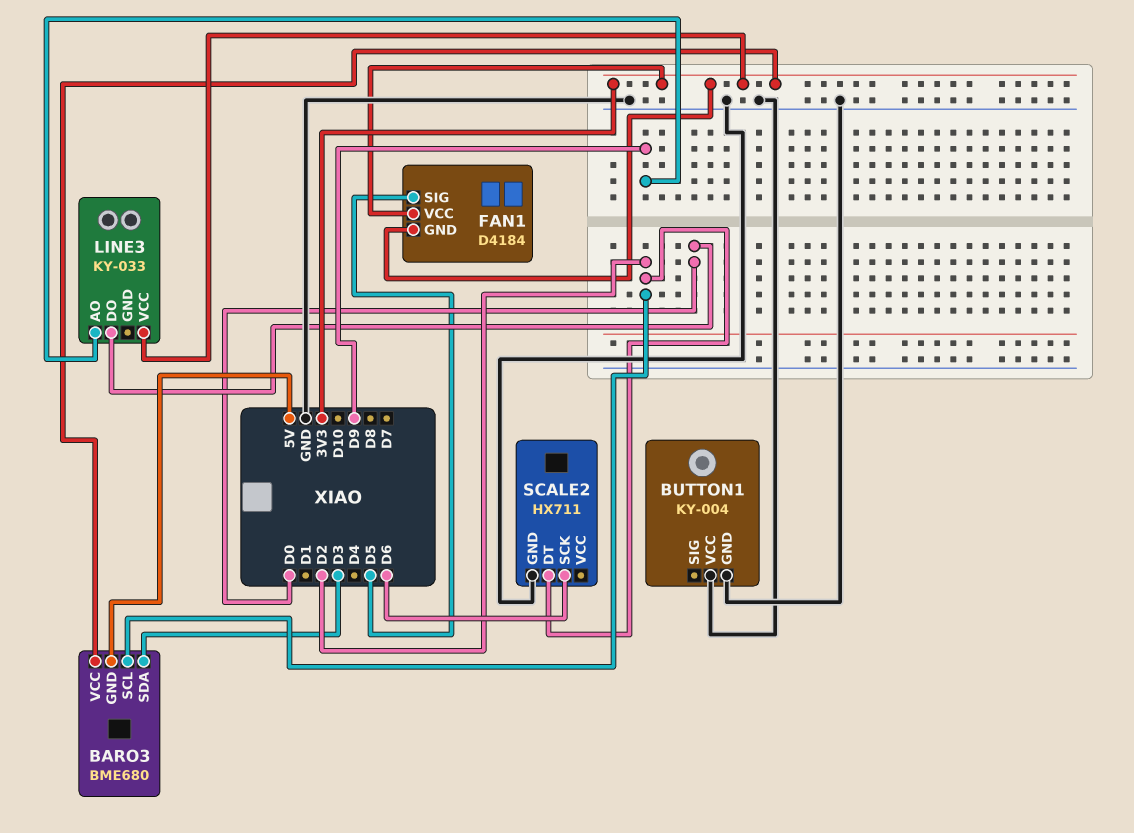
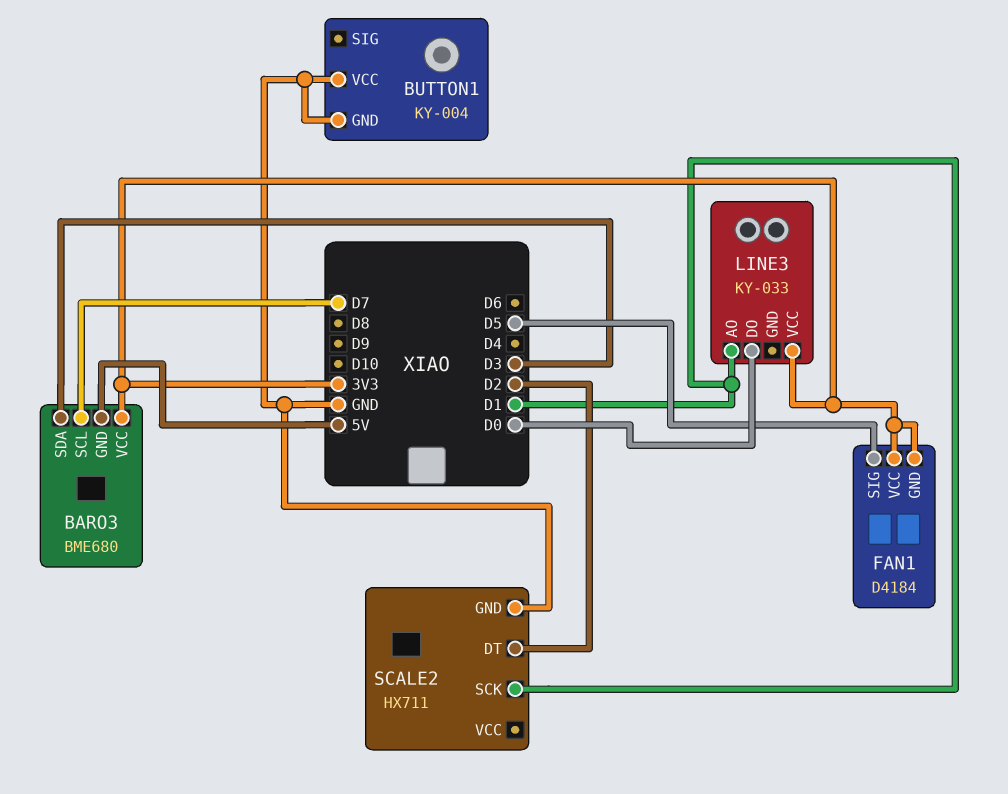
BARO3 pin SCL: D2 -> D7
LINE3 pin AO: D9 -> D1
SCALE2 pin SCK: D6 -> D1

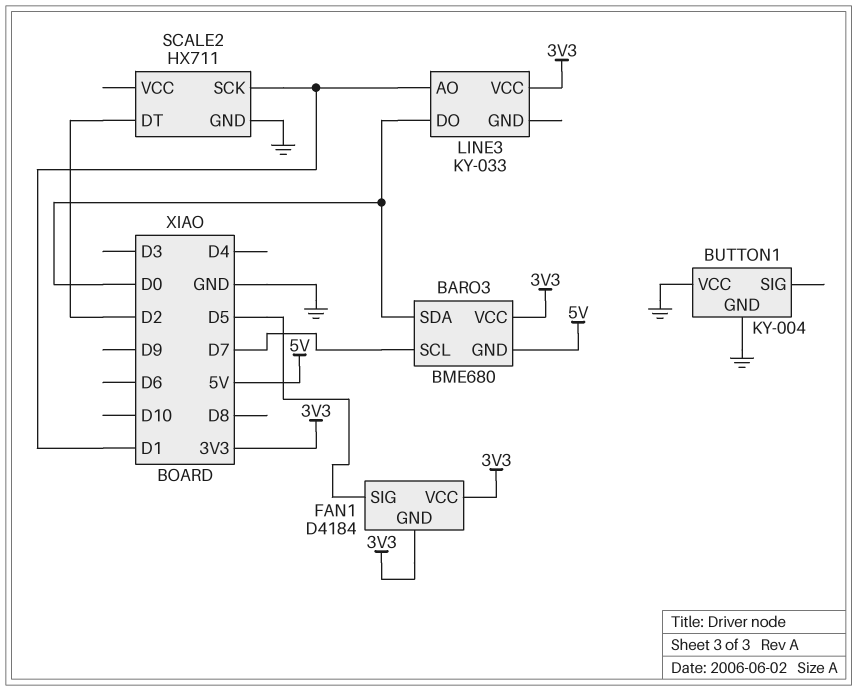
BARO3 pin SDA: D3 -> D0

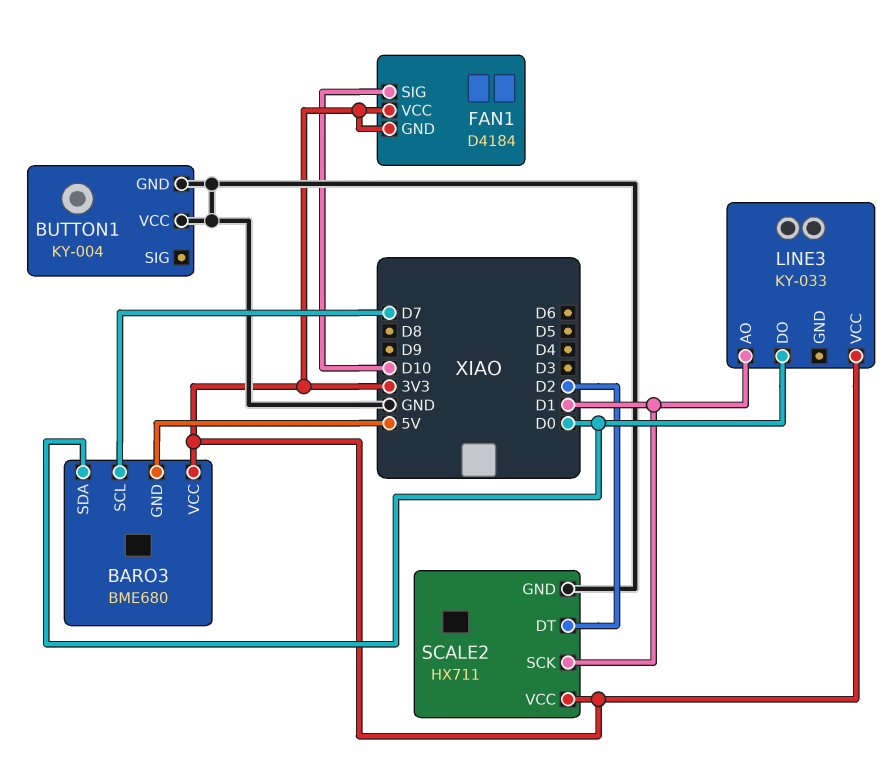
FAN1 pin SIG: D5 -> D10
SCALE2 pin VCC: none -> 3V3

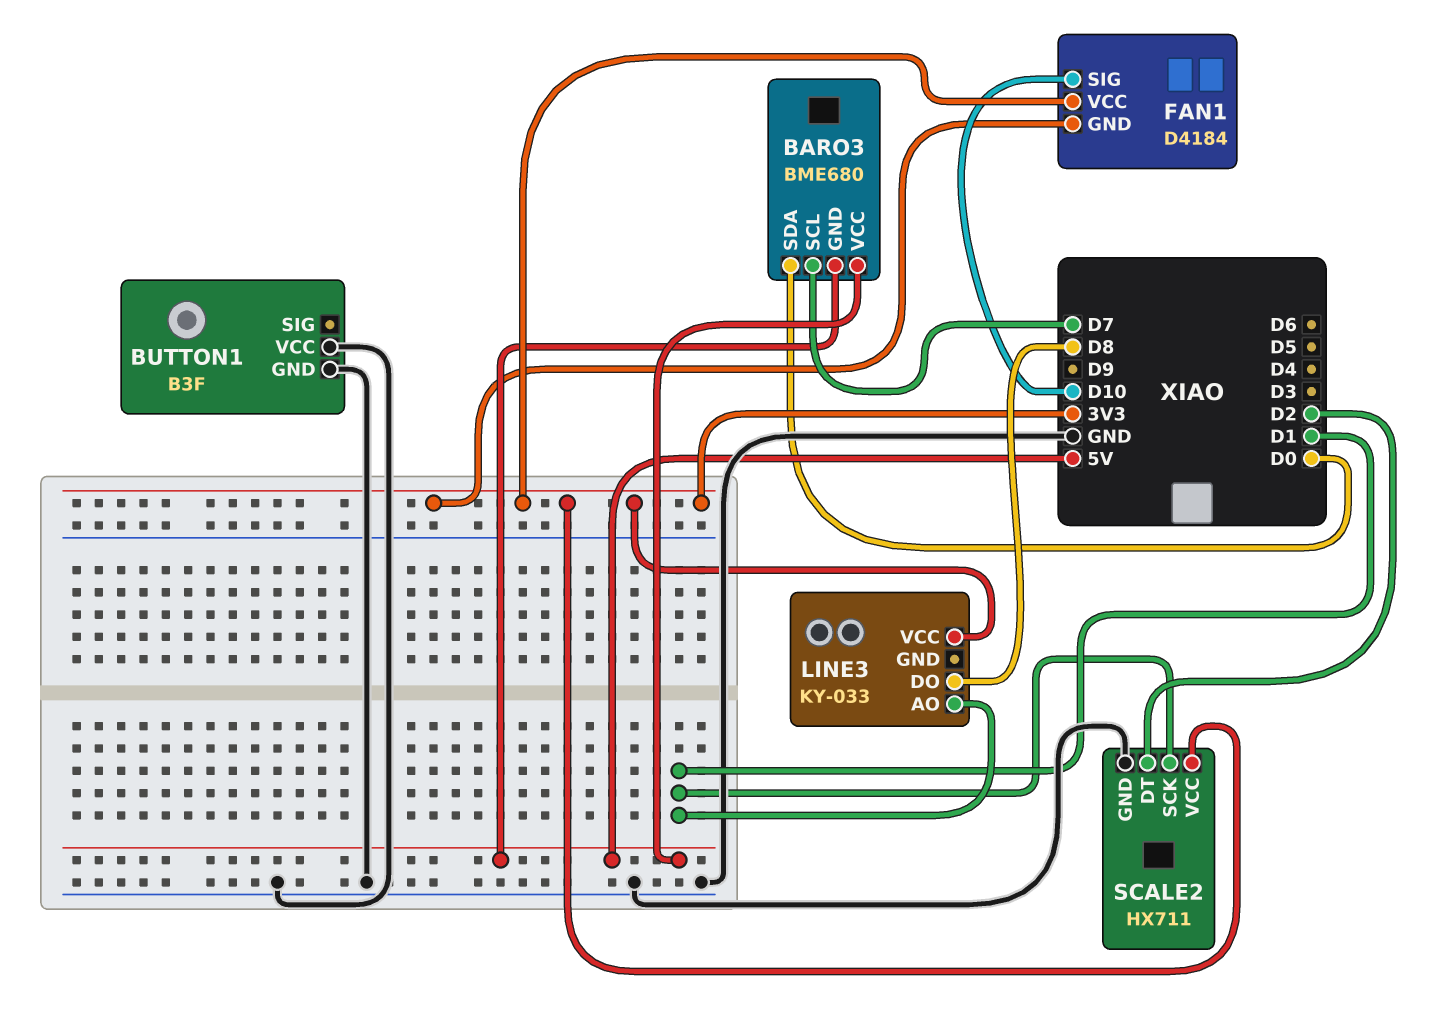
BARO3 pin VCC: 3V3 -> 5V
BUTTON1: KY-004 -> B3F
LINE3 pin DO: D0 -> D8

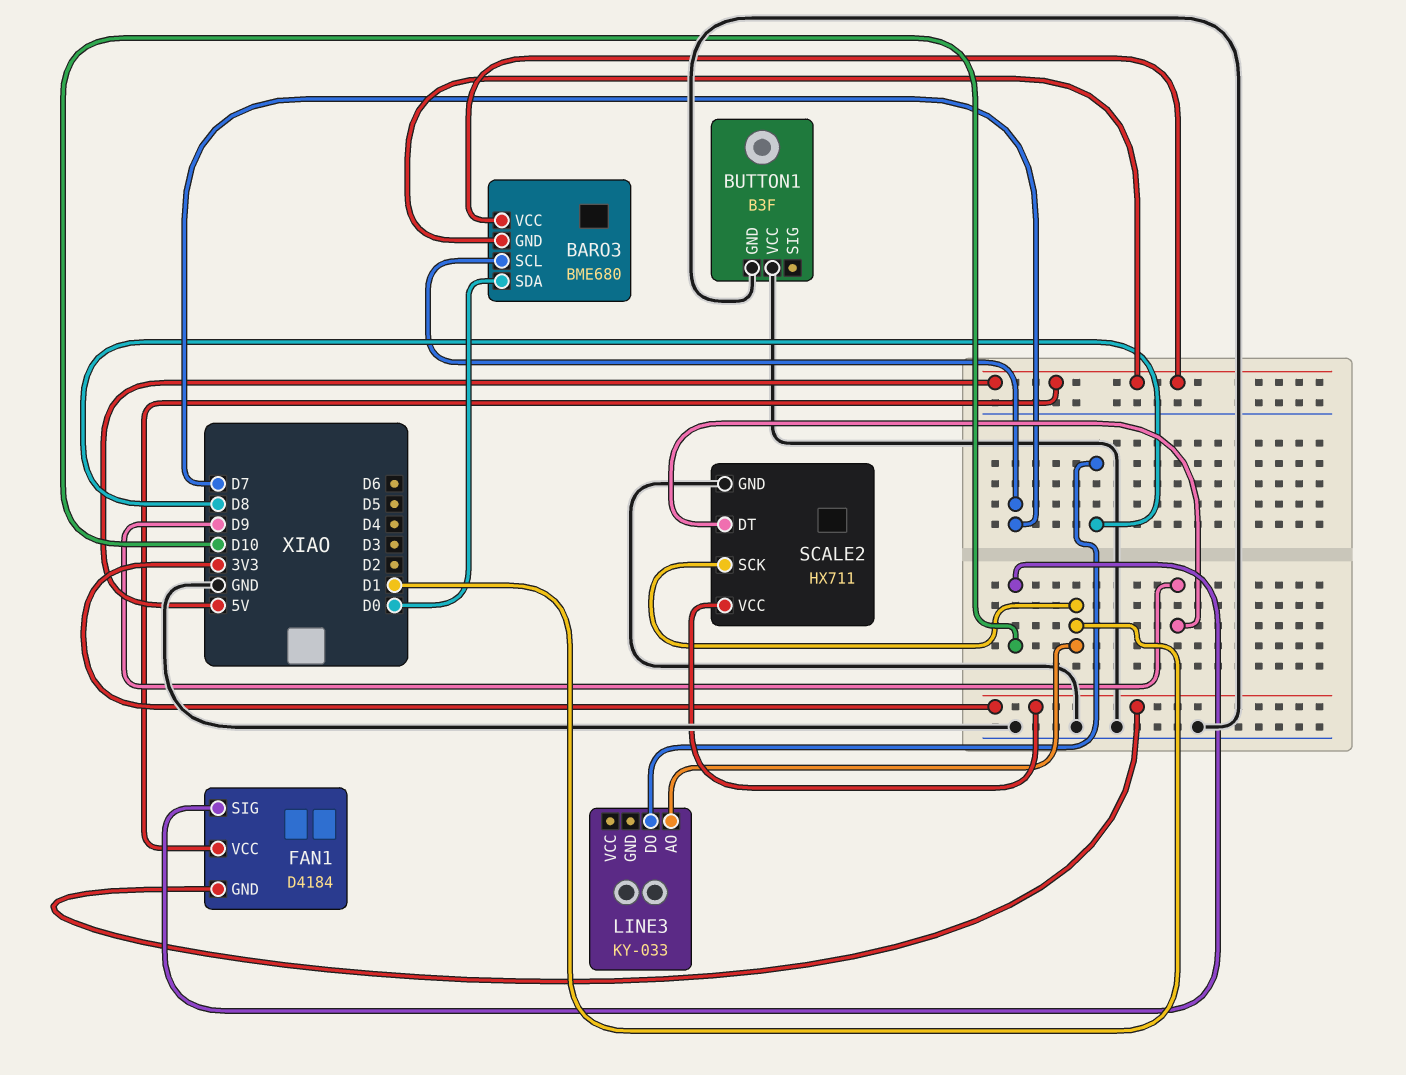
FAN1 pin VCC: 3V3 -> 5V
LINE3 pin VCC: 3V3 -> none
SCALE2 pin DT: D2 -> D9

